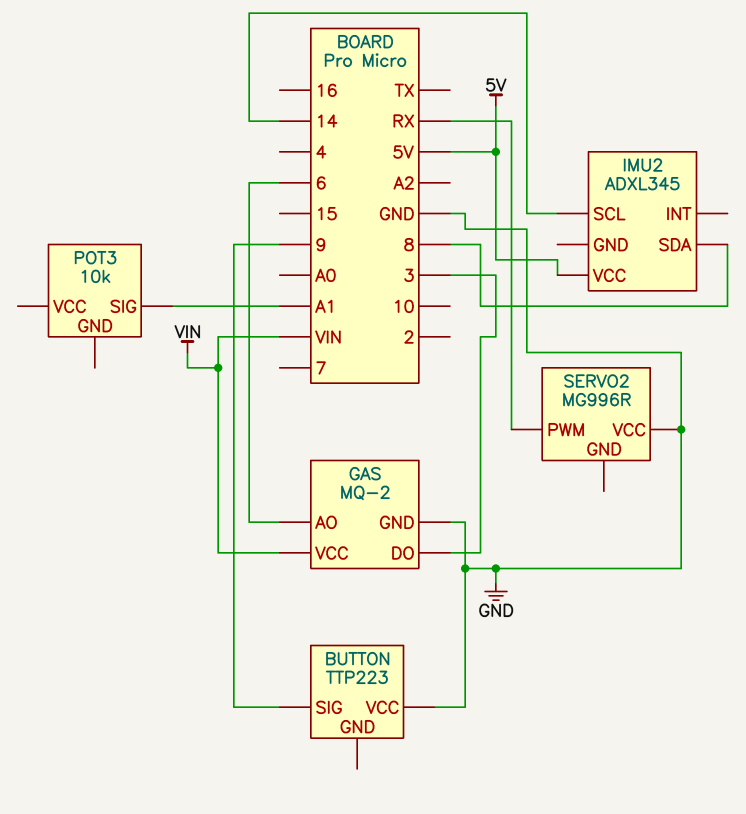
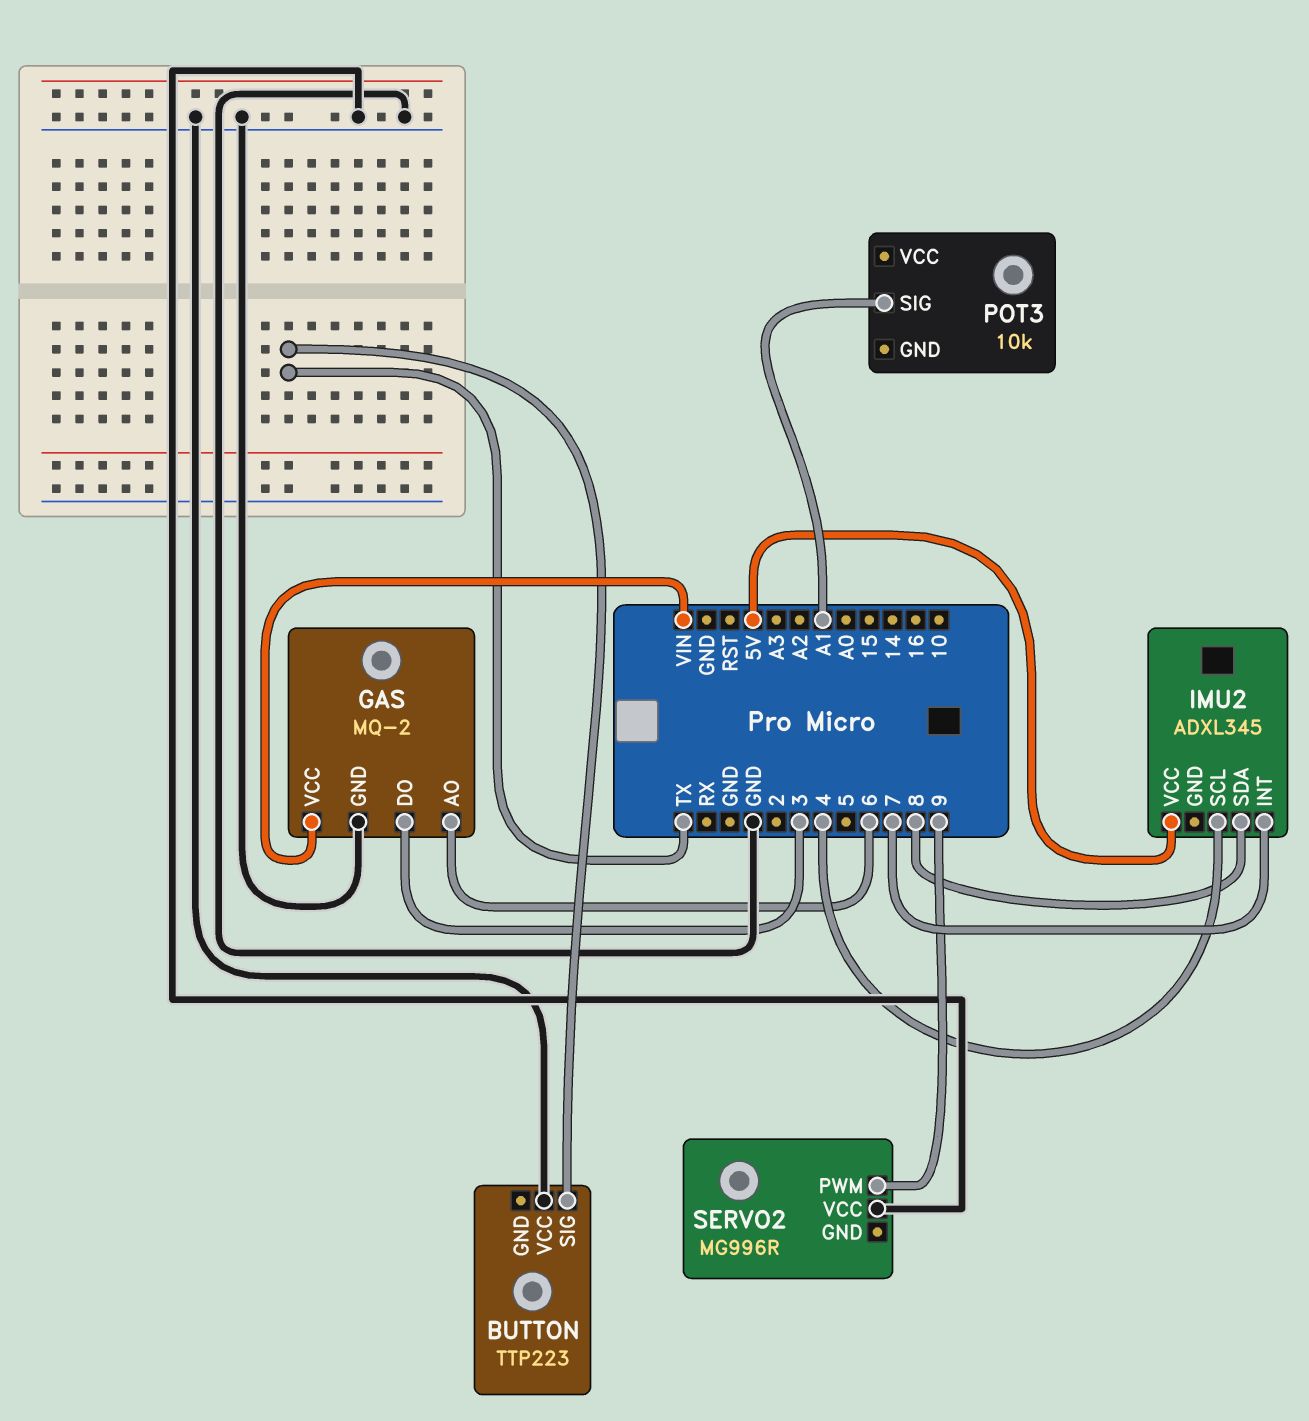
BUTTON pin SIG: 9 -> TX
IMU2 pin INT: none -> 7
IMU2 pin SCL: 14 -> 4
SERVO2 pin PWM: RX -> 9

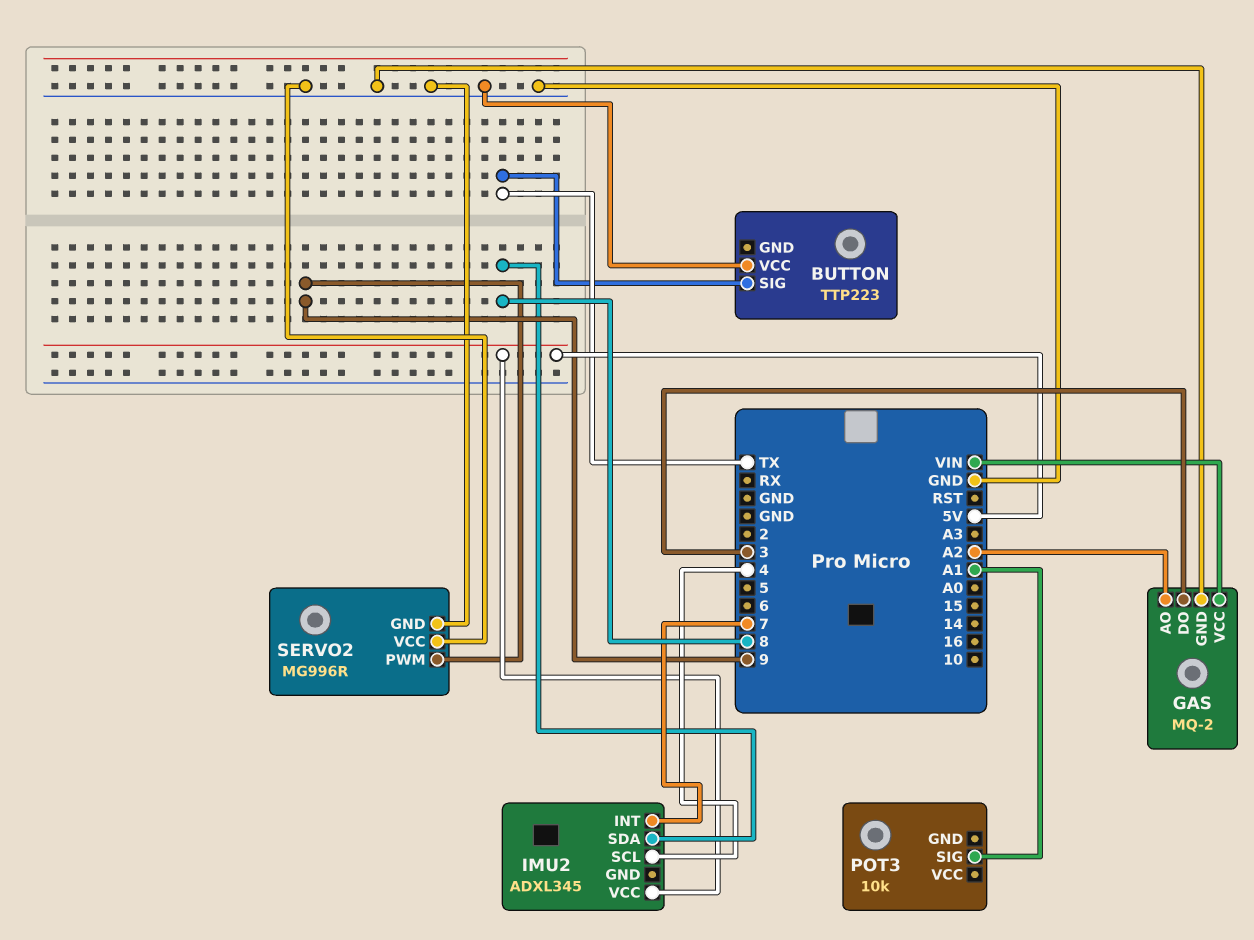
GAS pin AO: 6 -> A2
SERVO2 pin GND: none -> GND

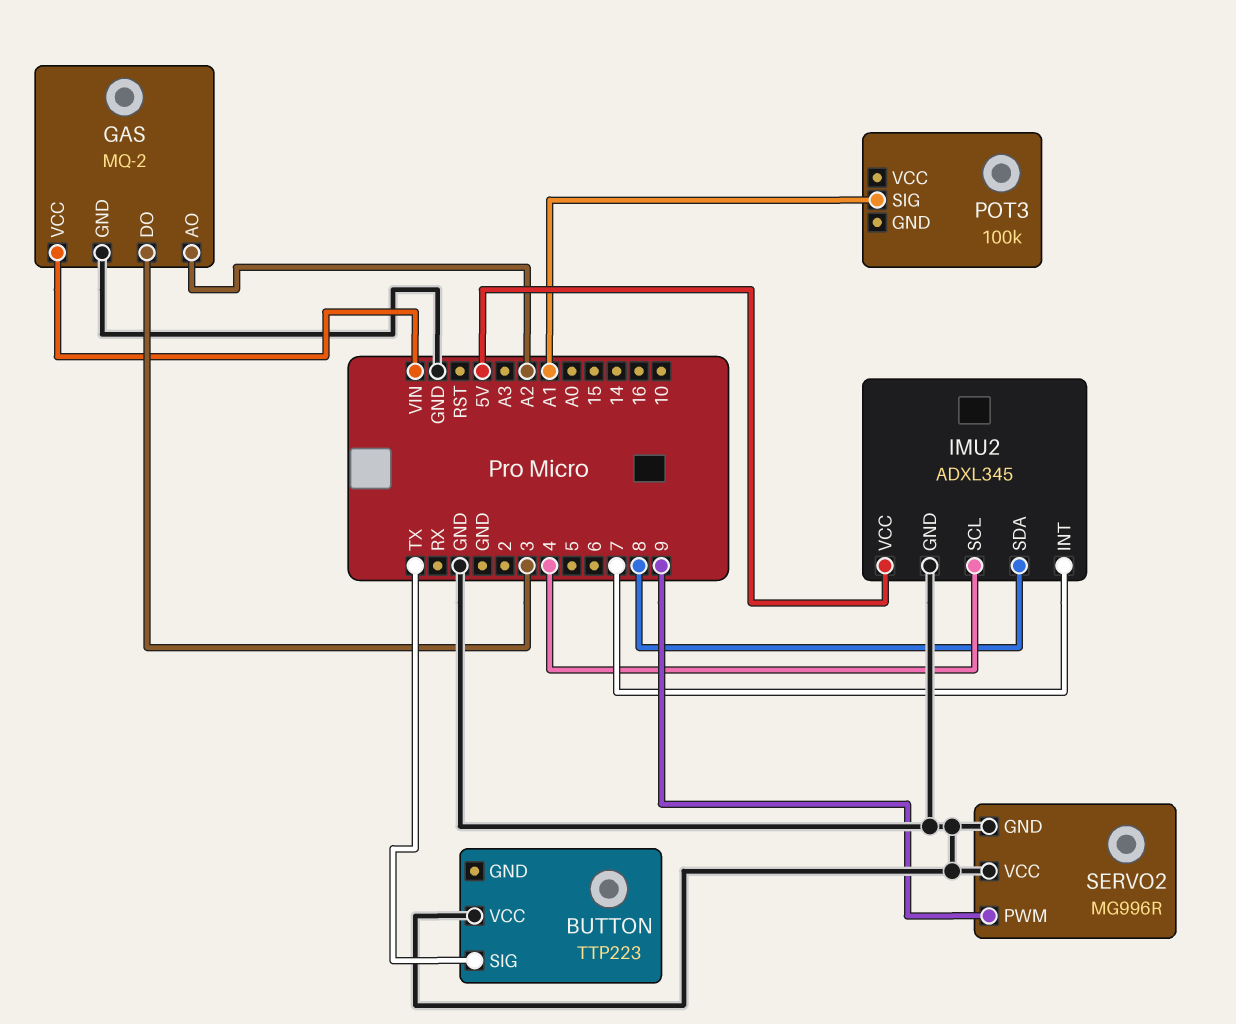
IMU2 pin GND: none -> GND
POT3: 10k -> 100k

